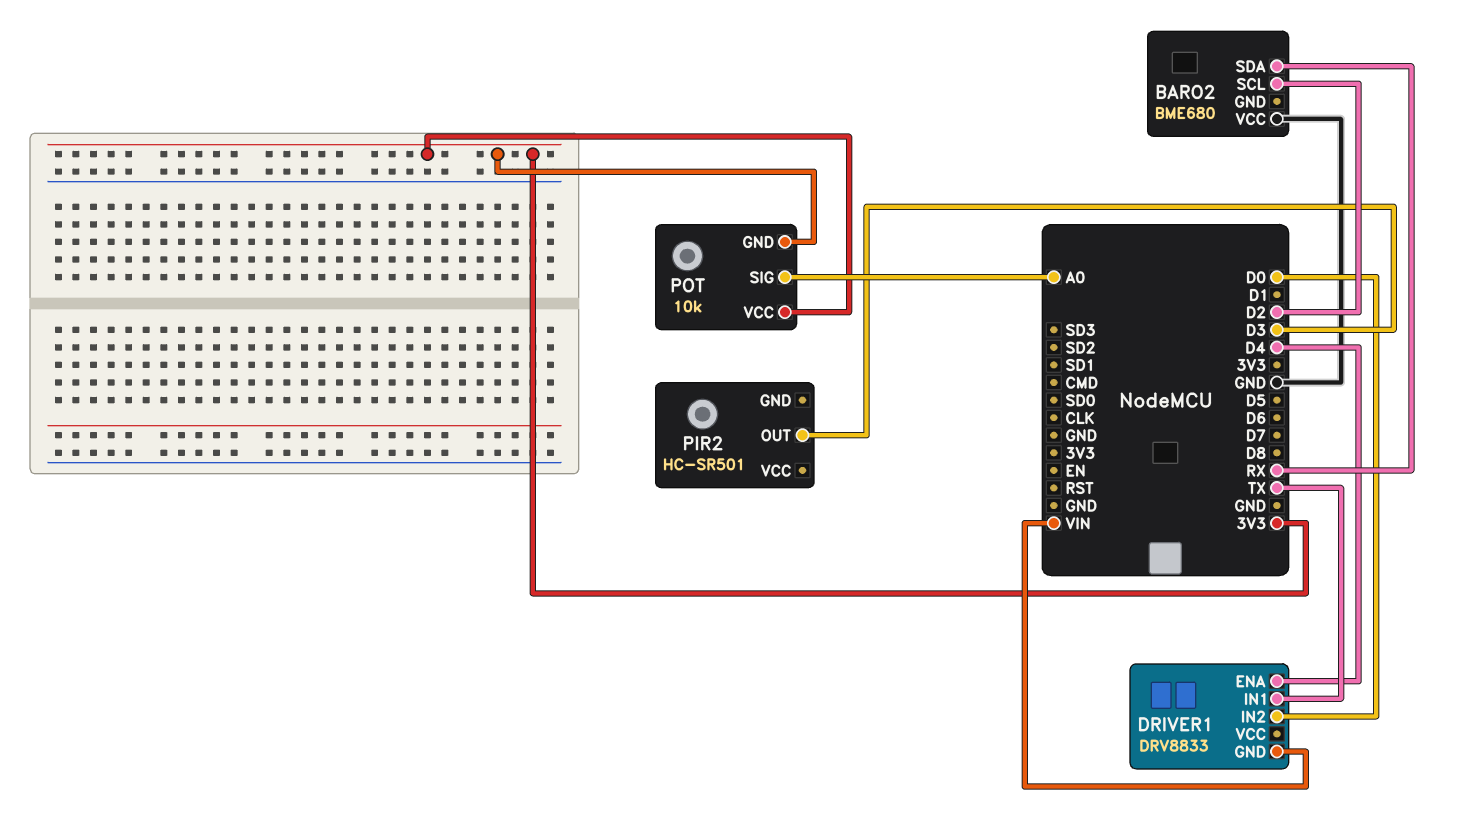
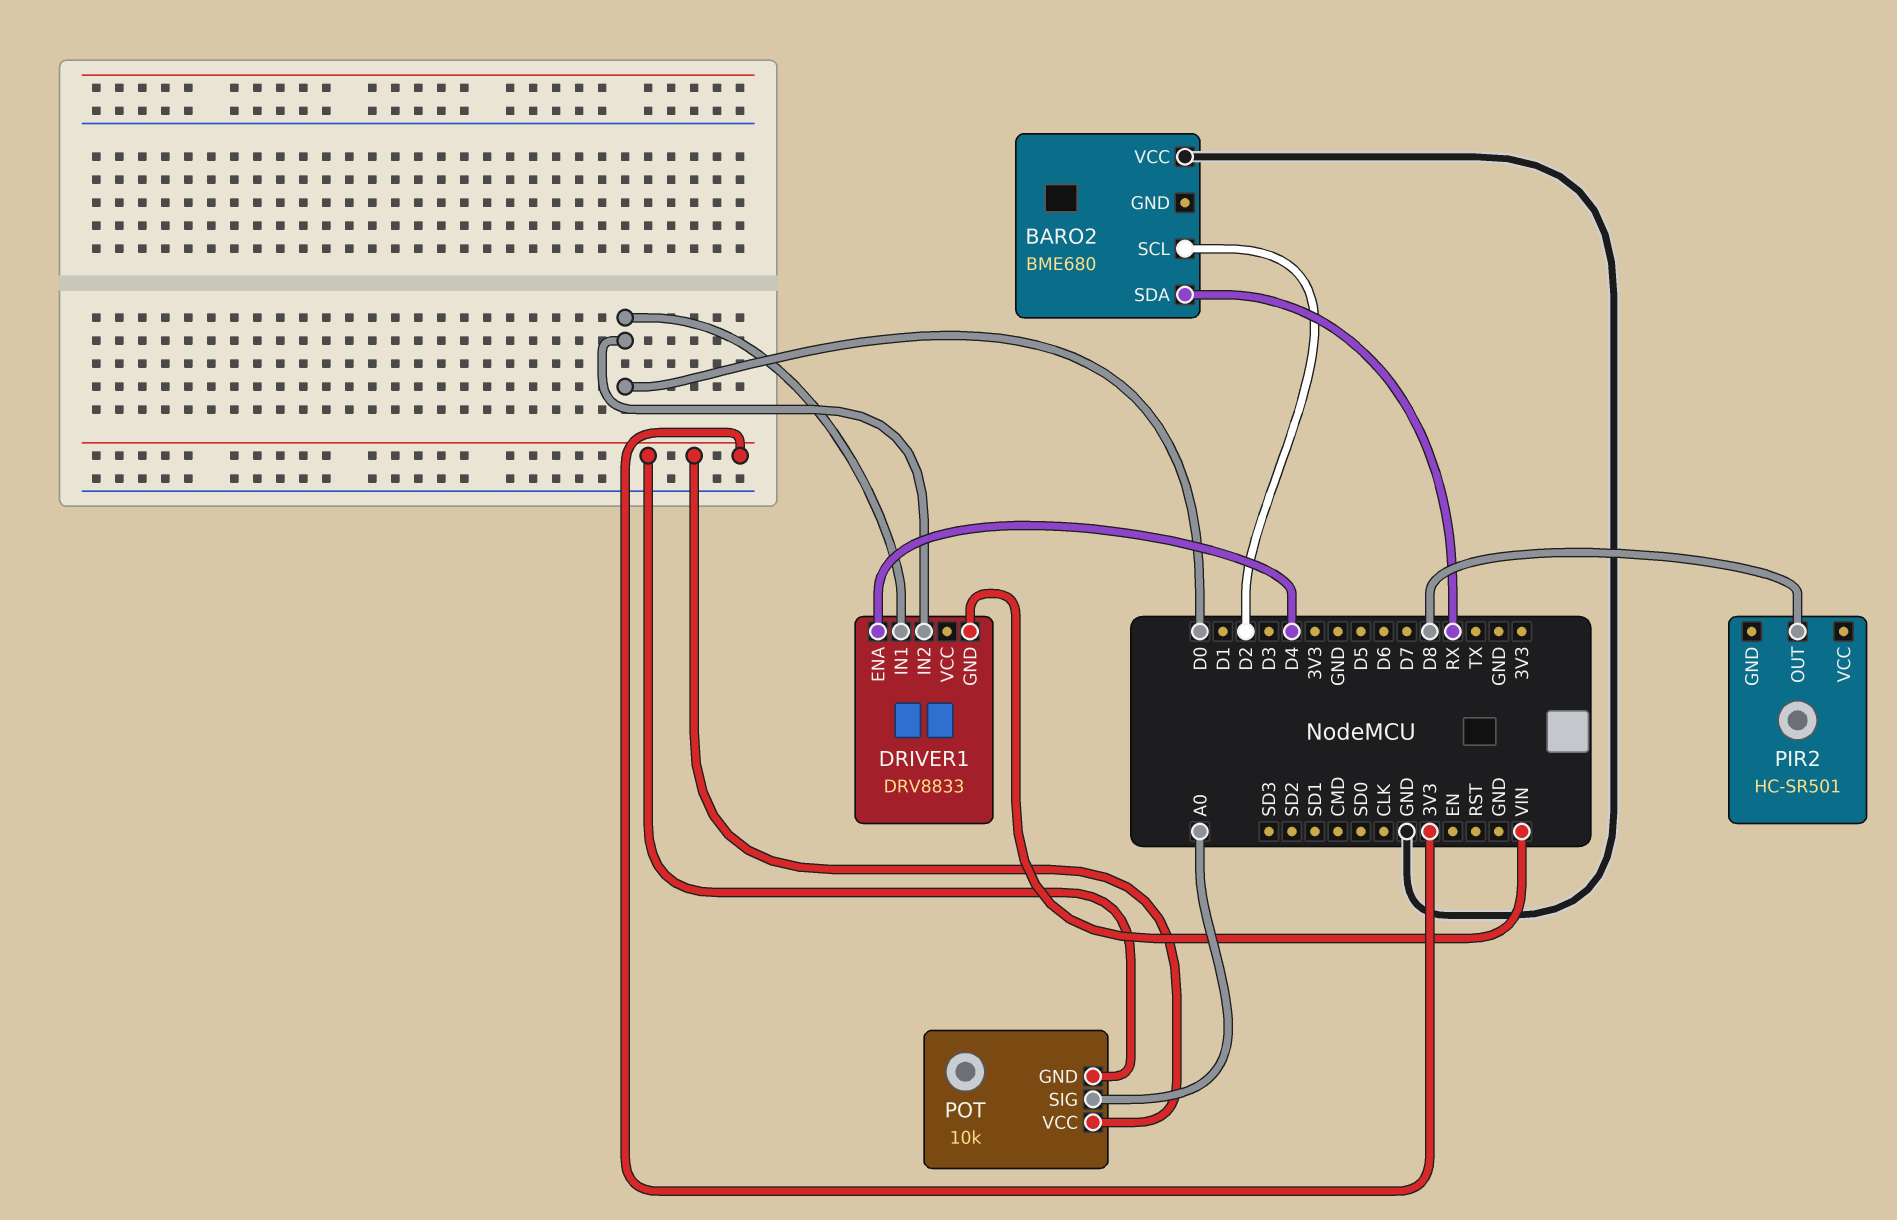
DRIVER1 pin IN1: TX -> D0
PIR2 pin OUT: D3 -> D8

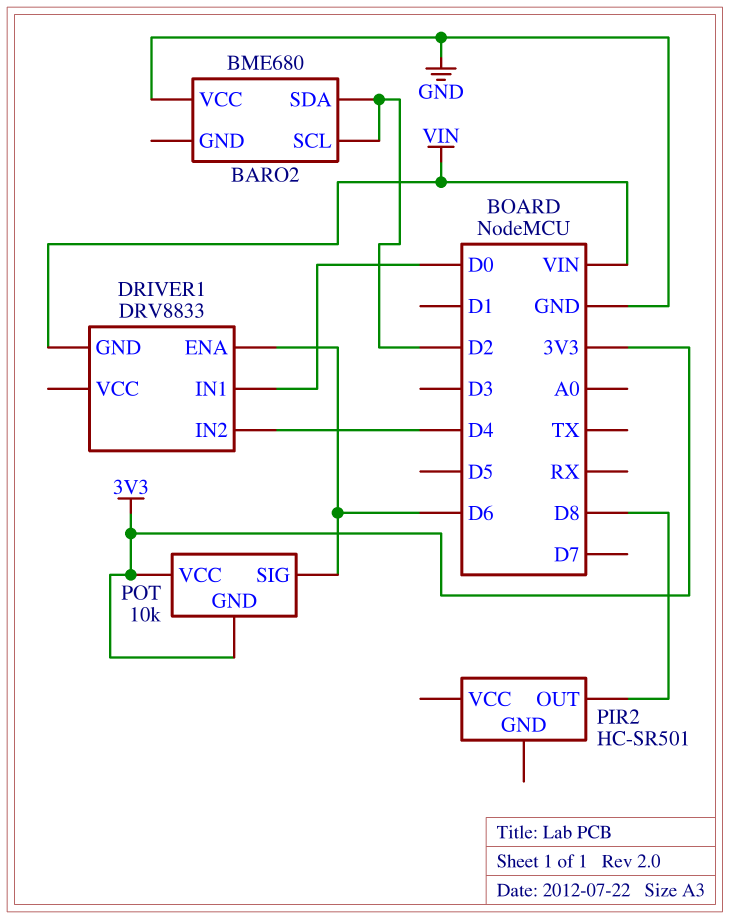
BARO2 pin SDA: RX -> D2
DRIVER1 pin ENA: D4 -> D6
DRIVER1 pin IN2: D0 -> D4
POT pin SIG: A0 -> D6

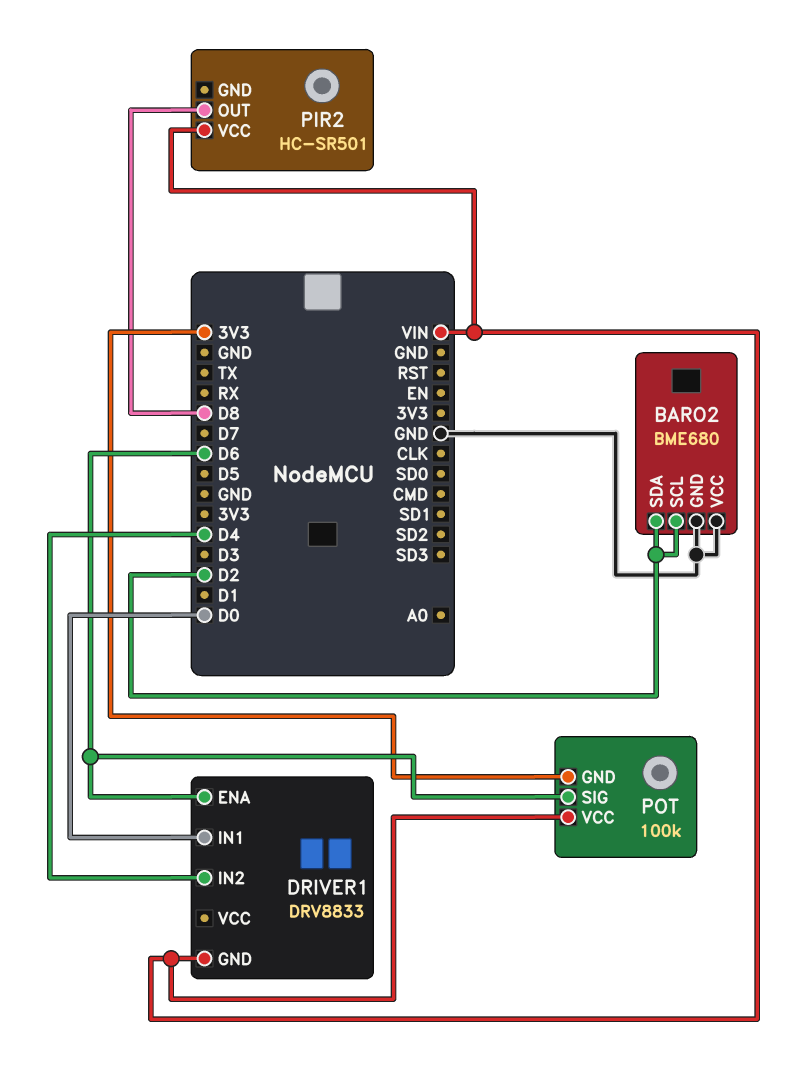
BARO2 pin GND: none -> GND
PIR2 pin VCC: none -> VIN
POT: 10k -> 100k
POT pin VCC: 3V3 -> VIN

